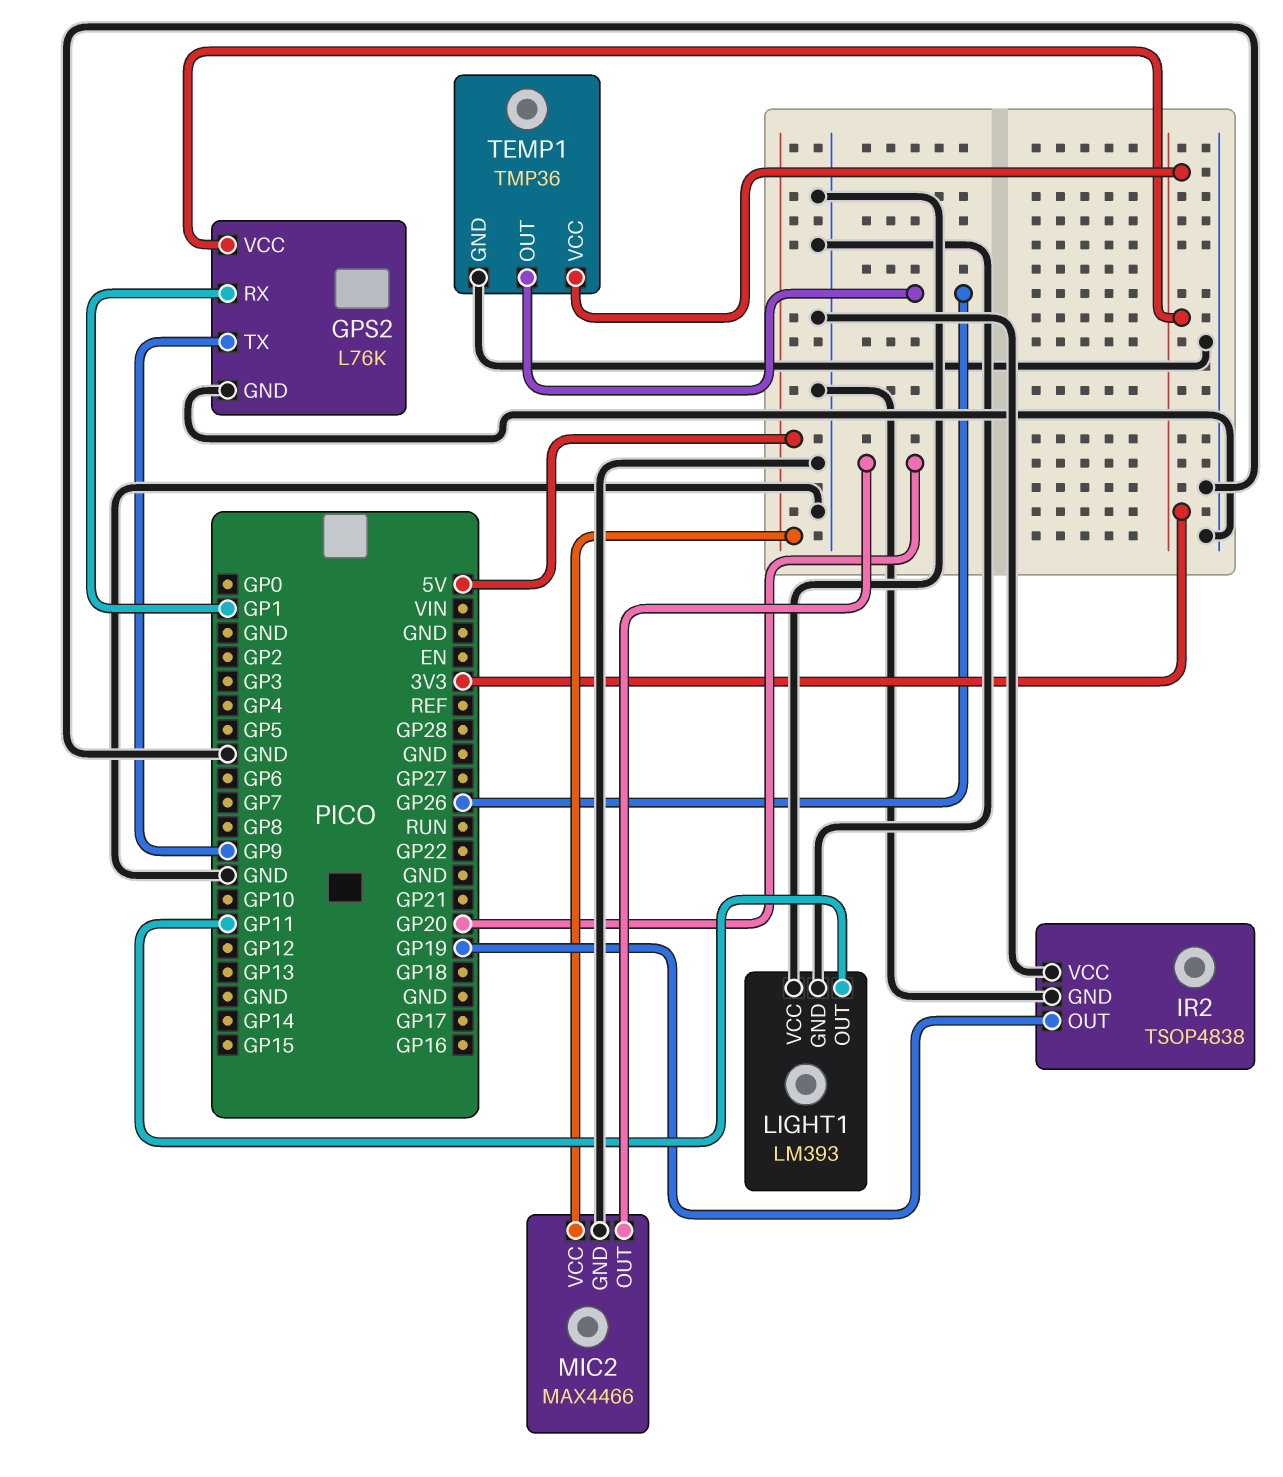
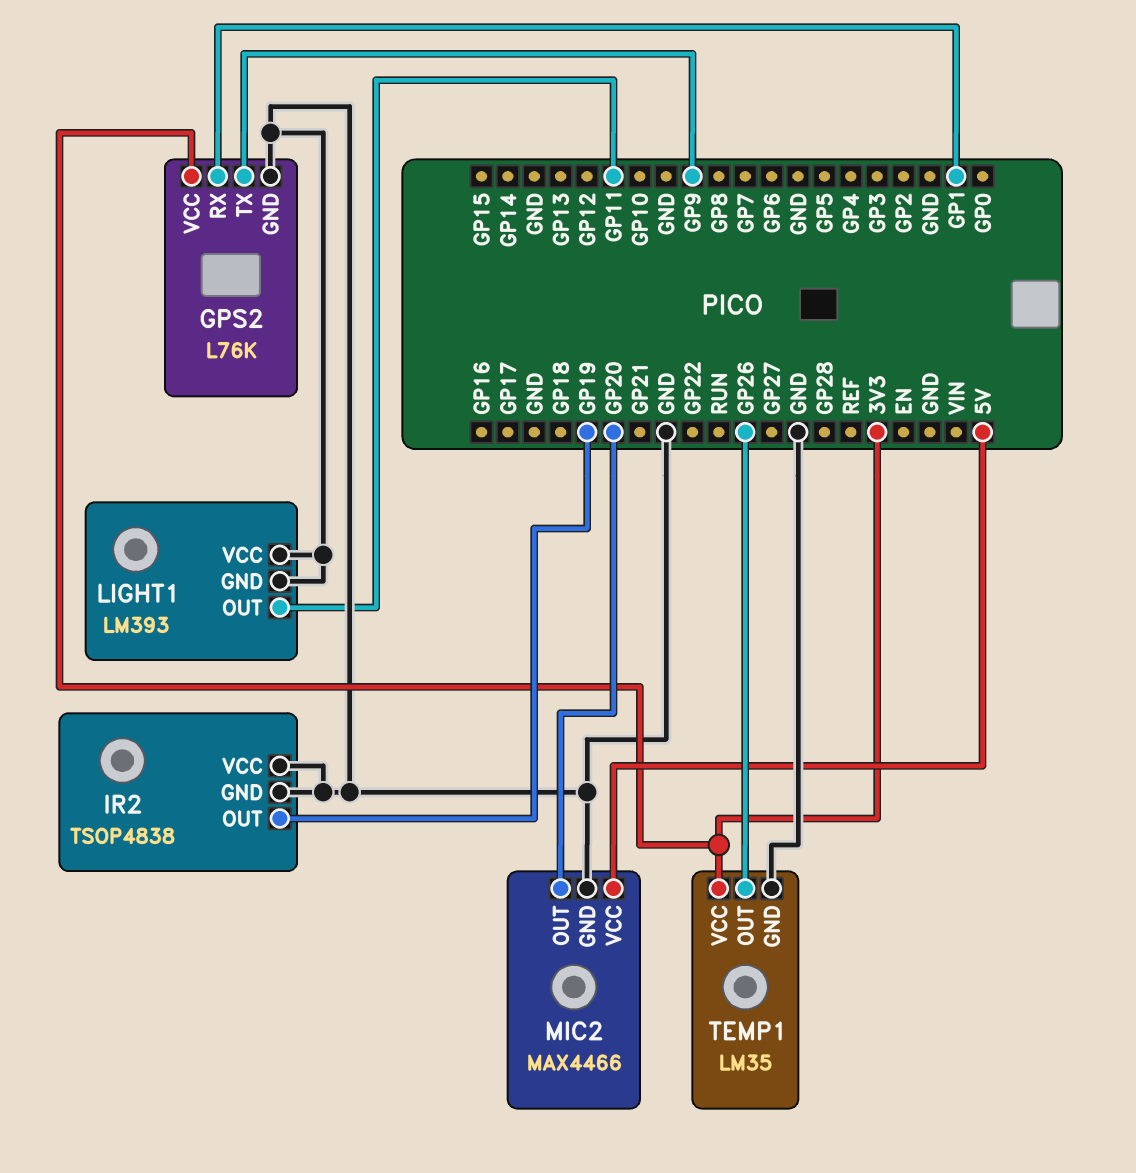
TEMP1: TMP36 -> LM35

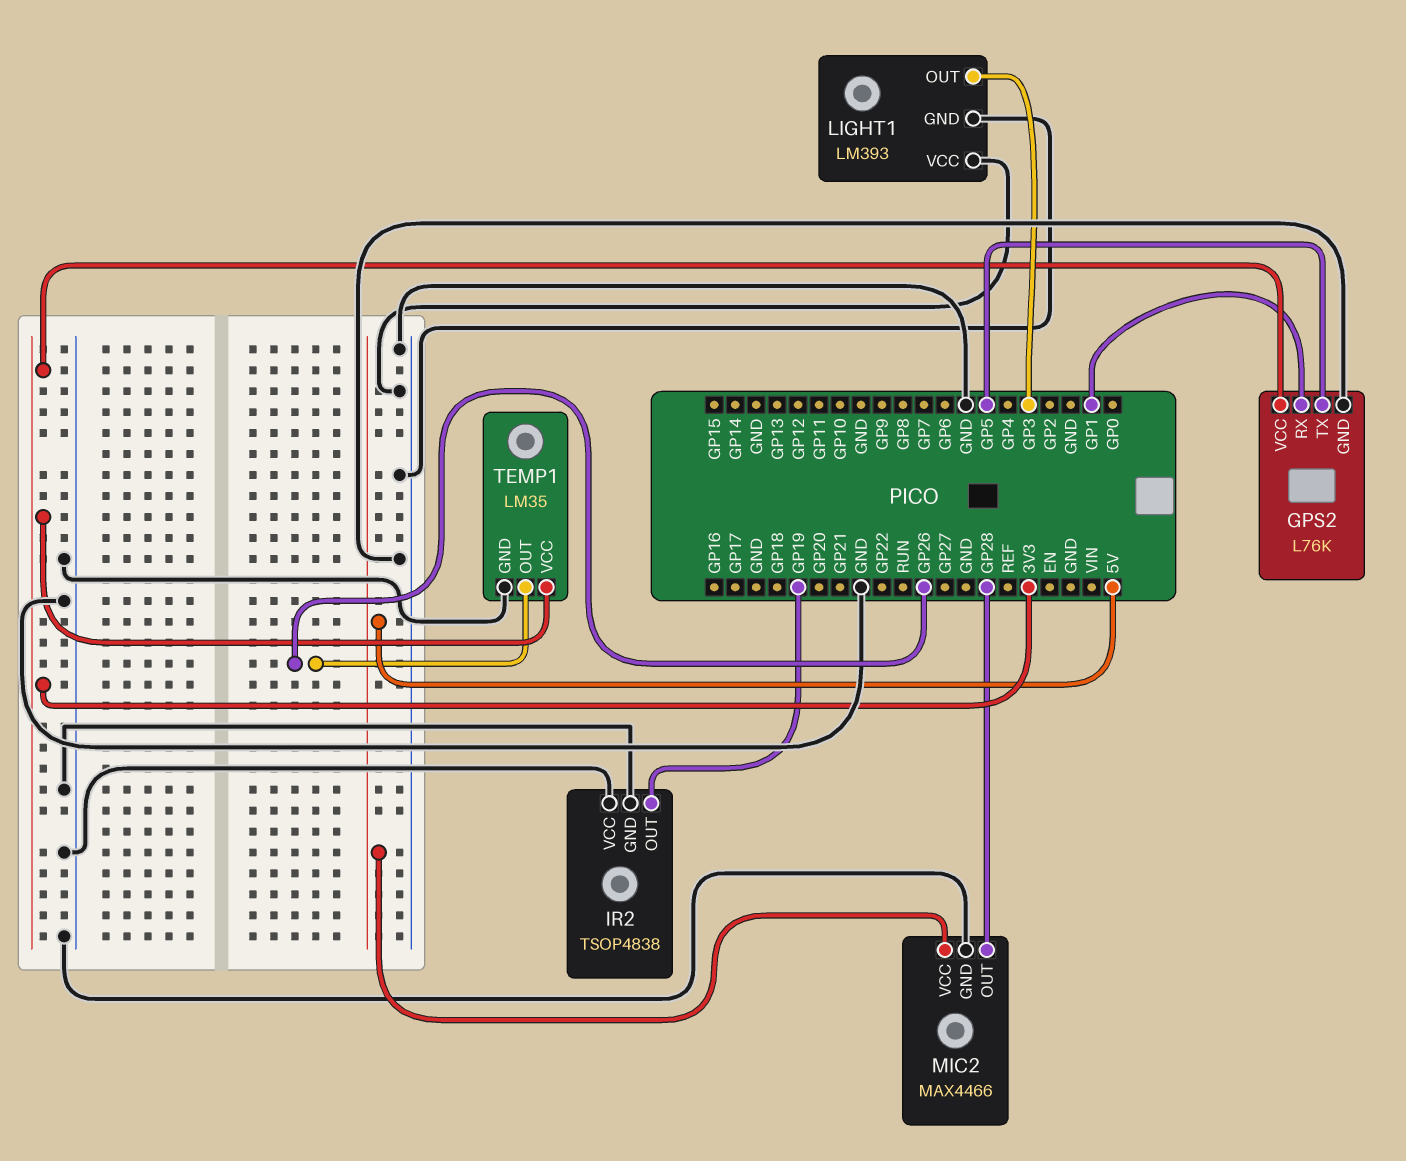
GPS2 pin TX: GP9 -> GP5
LIGHT1 pin OUT: GP11 -> GP3
MIC2 pin OUT: GP20 -> GP28

